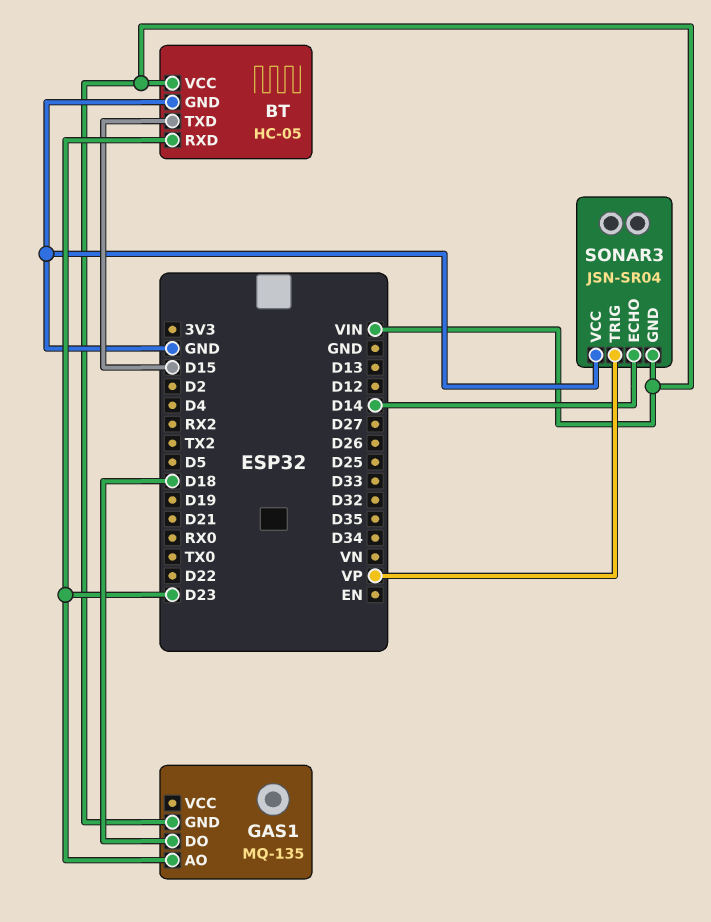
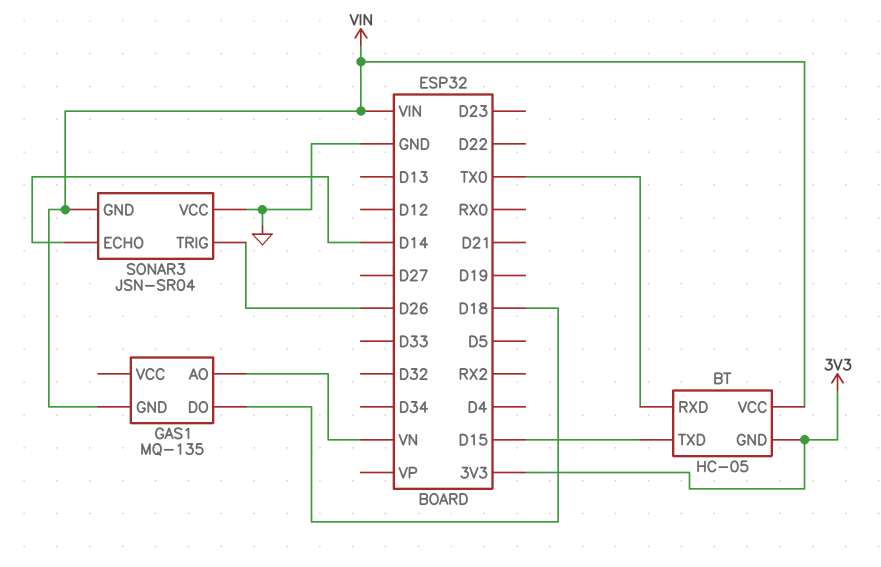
BT pin GND: GND -> 3V3
BT pin RXD: D23 -> TX0
GAS1 pin AO: D23 -> VN
SONAR3 pin TRIG: VP -> D26

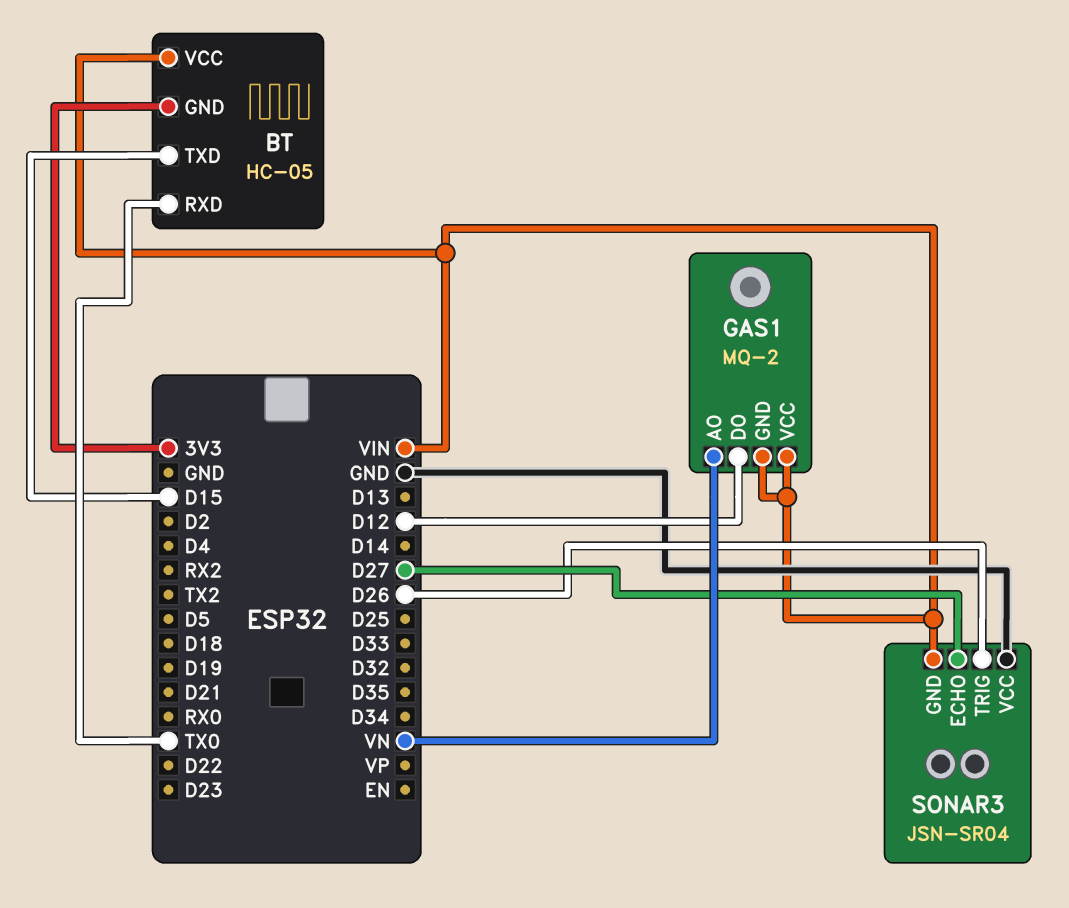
GAS1: MQ-135 -> MQ-2
GAS1 pin DO: D18 -> D12
GAS1 pin VCC: none -> VIN
SONAR3 pin ECHO: D14 -> D27

